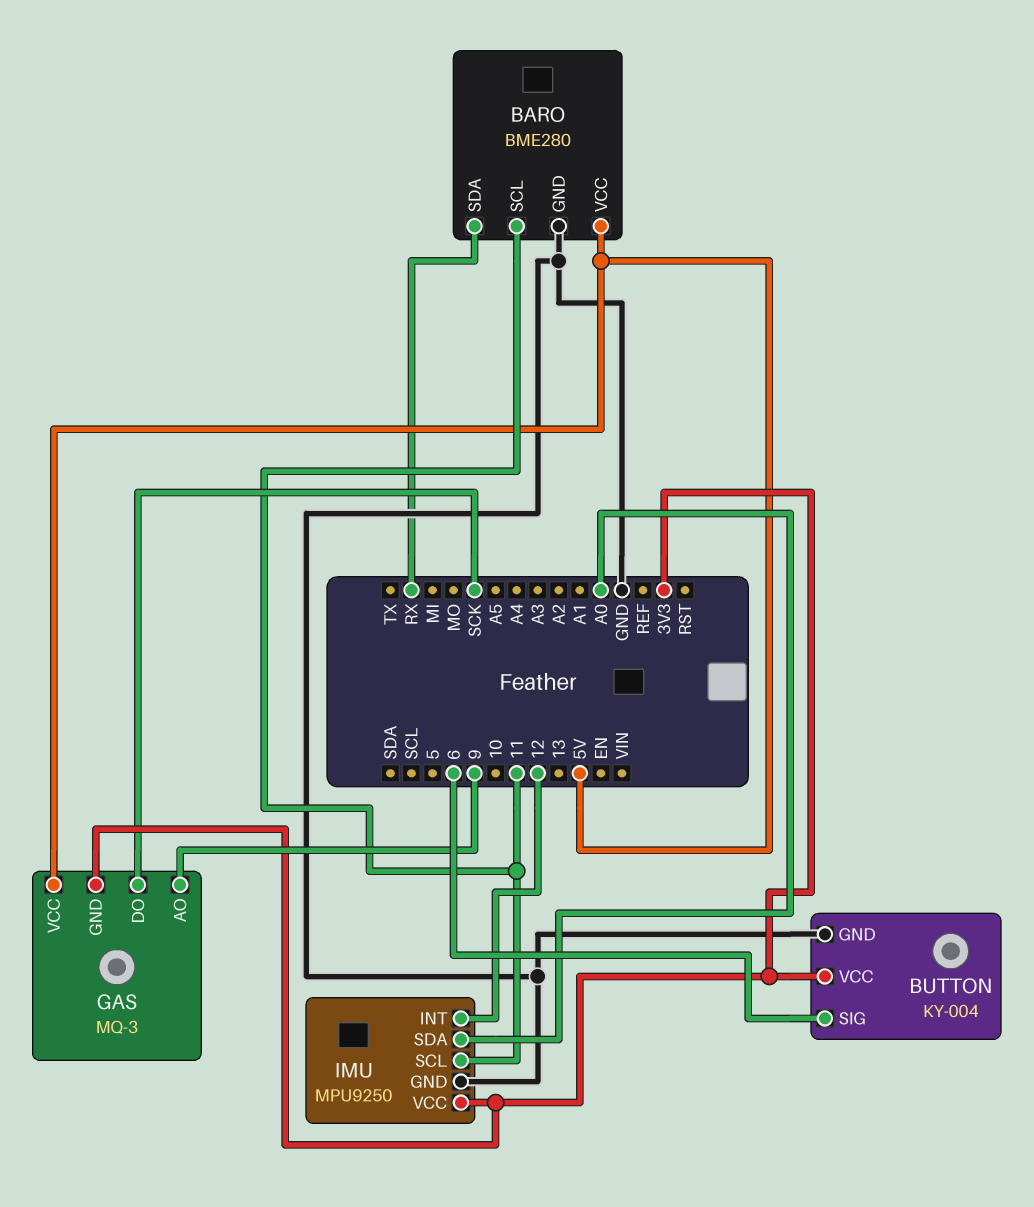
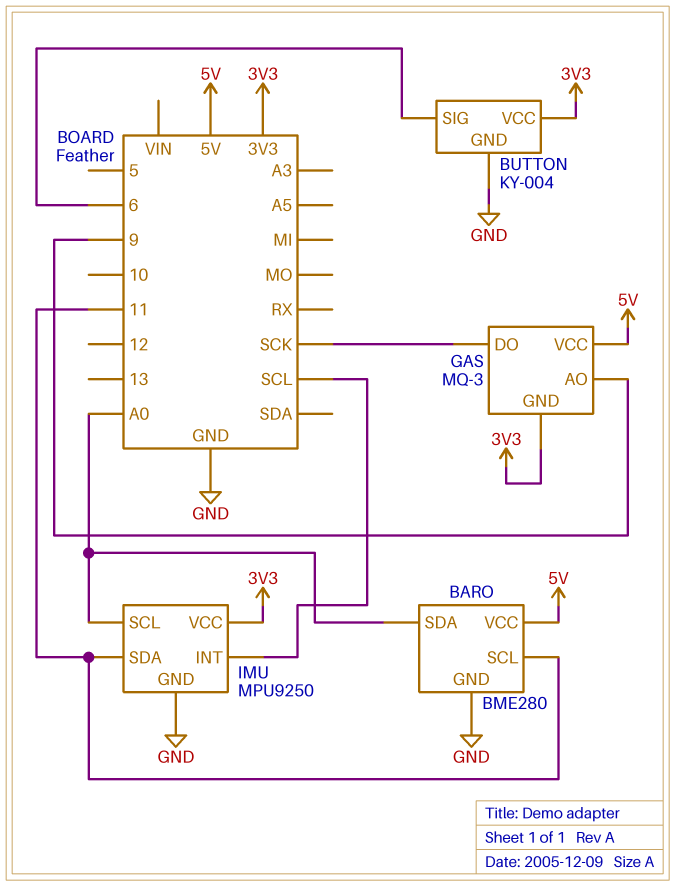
BARO pin SDA: RX -> A0
IMU pin INT: 12 -> SCL
IMU pin SCL: 11 -> A0
IMU pin SDA: A0 -> 11

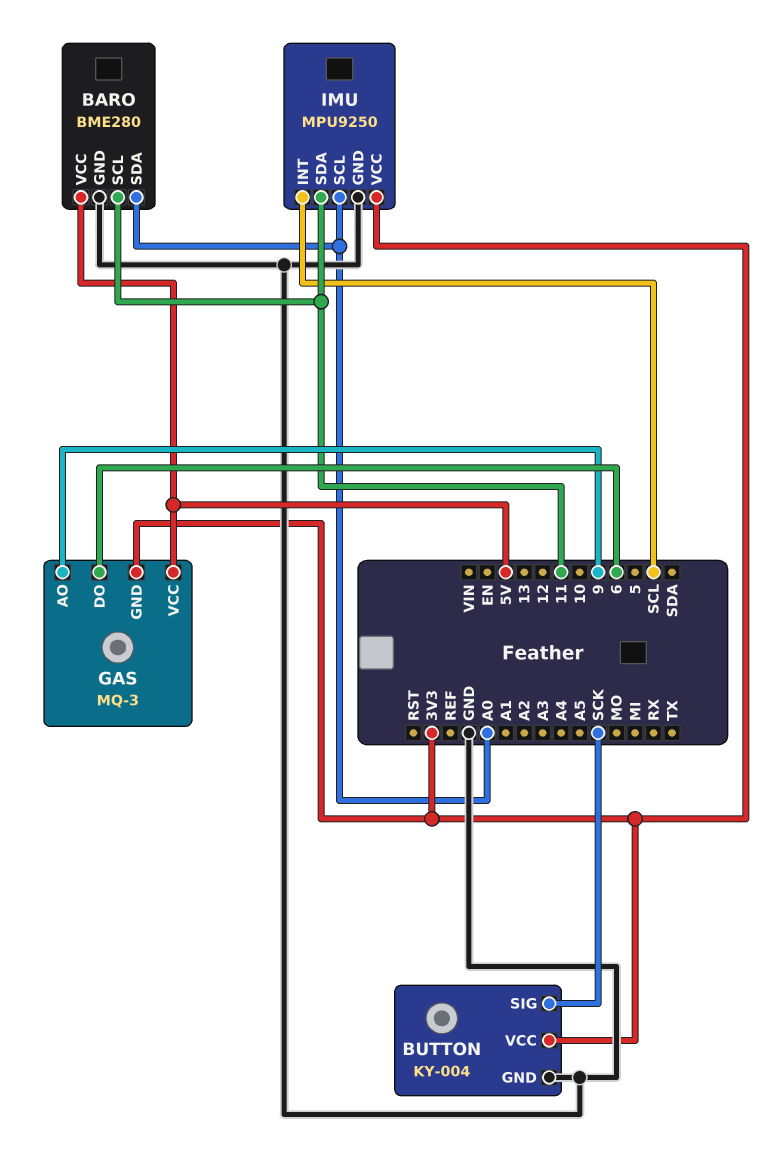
BUTTON pin SIG: 6 -> SCK
GAS pin DO: SCK -> 6

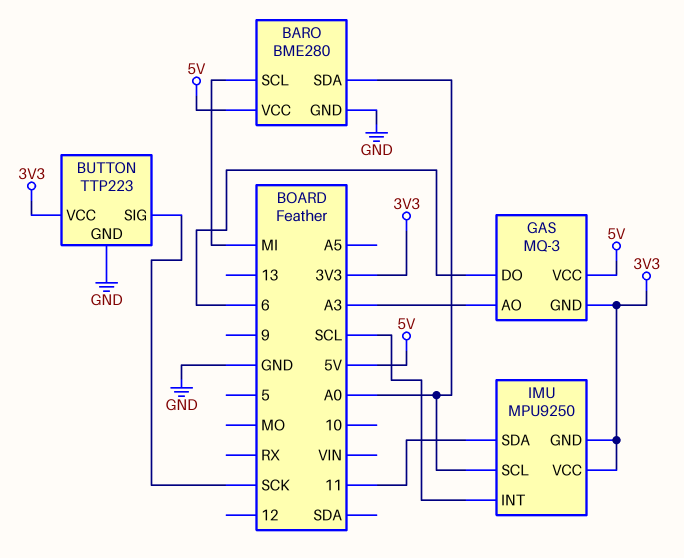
BARO pin SCL: 11 -> MI
BUTTON: KY-004 -> TTP223
GAS pin AO: 9 -> A3
IMU pin GND: GND -> 3V3

